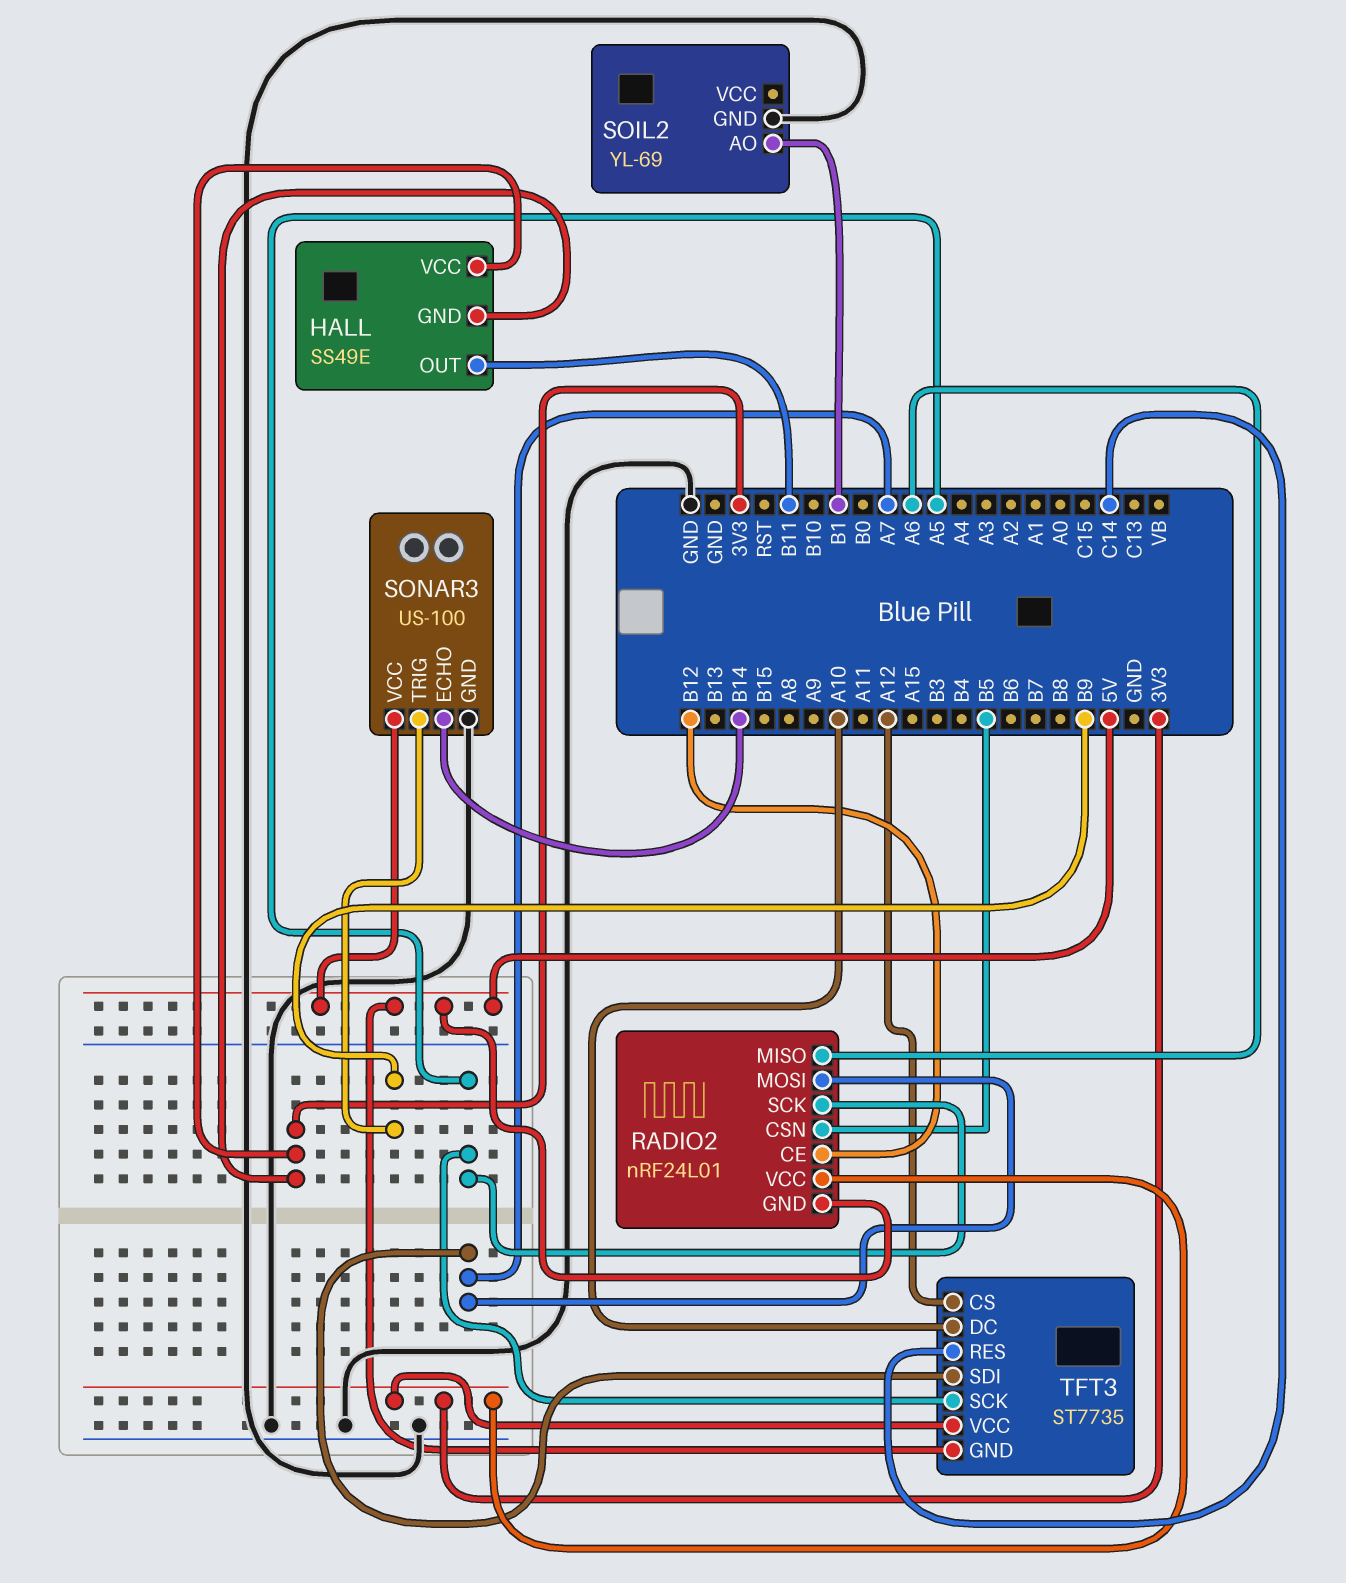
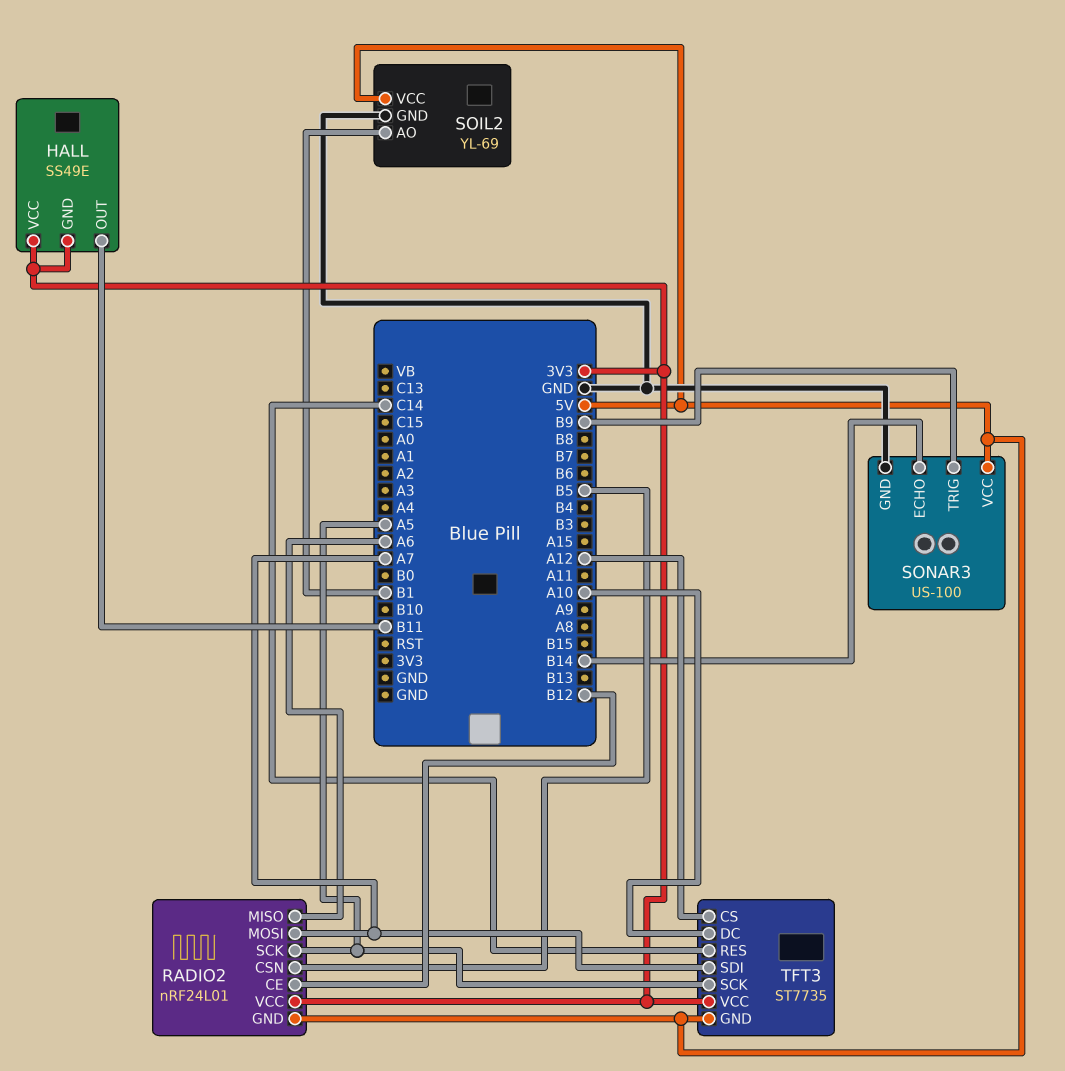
SOIL2 pin VCC: none -> 5V

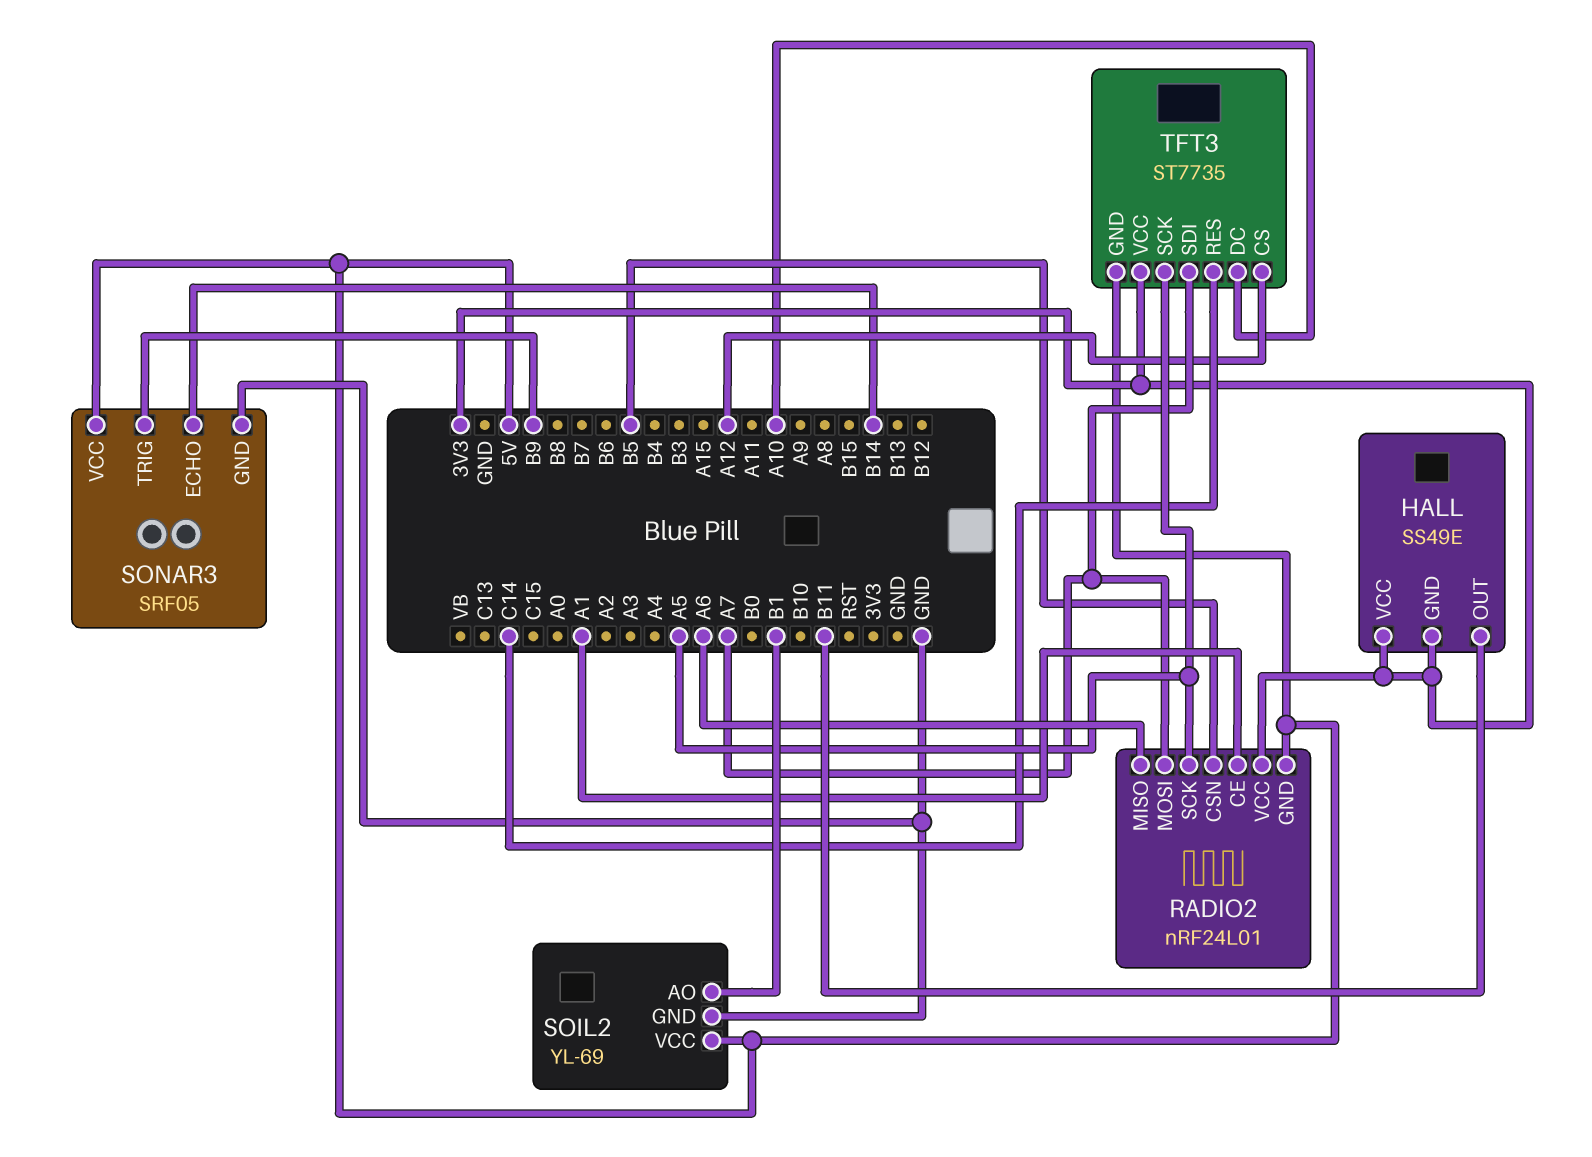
RADIO2 pin CE: B12 -> A1
SONAR3: US-100 -> SRF05

